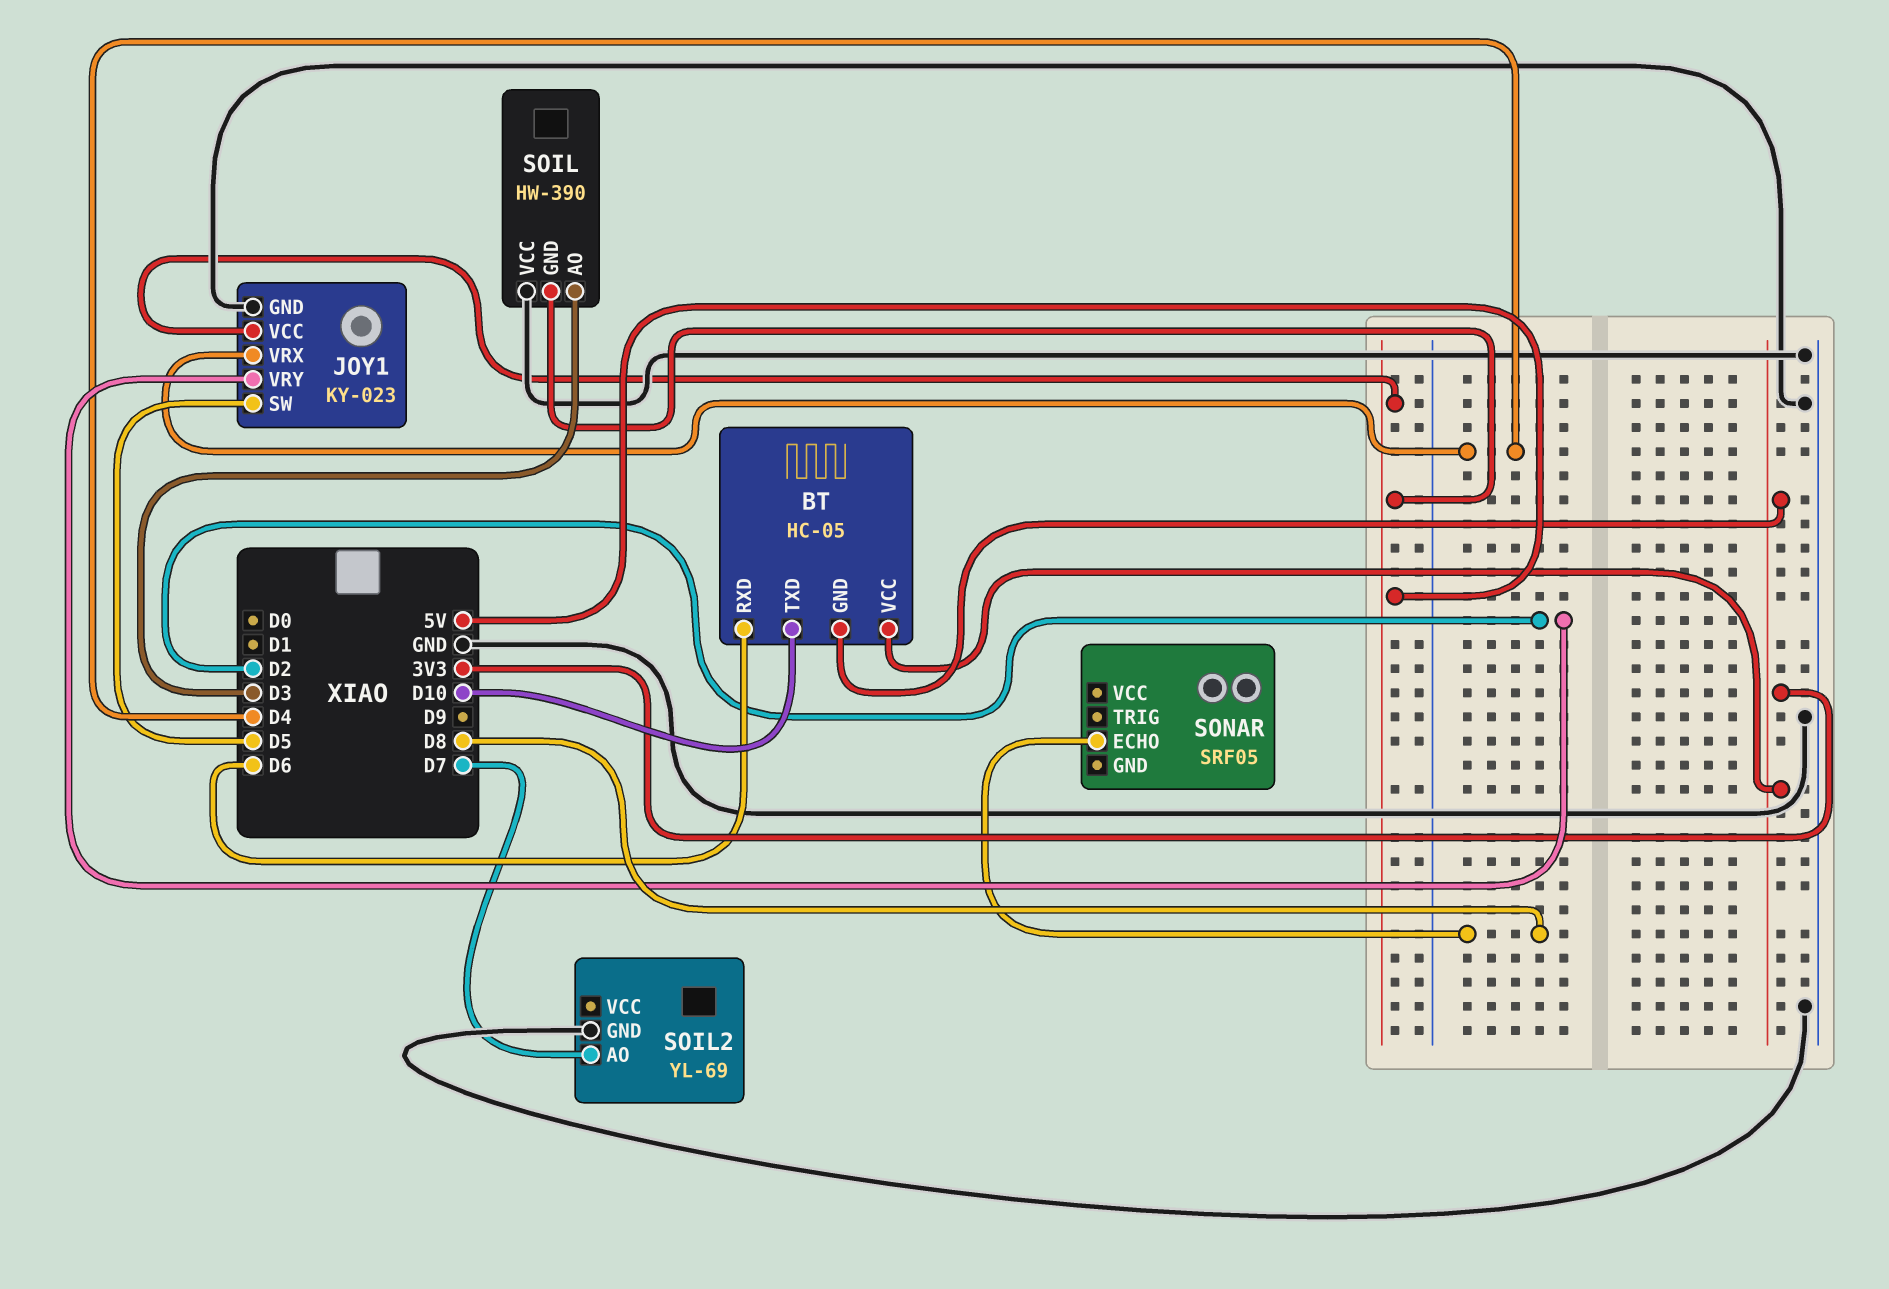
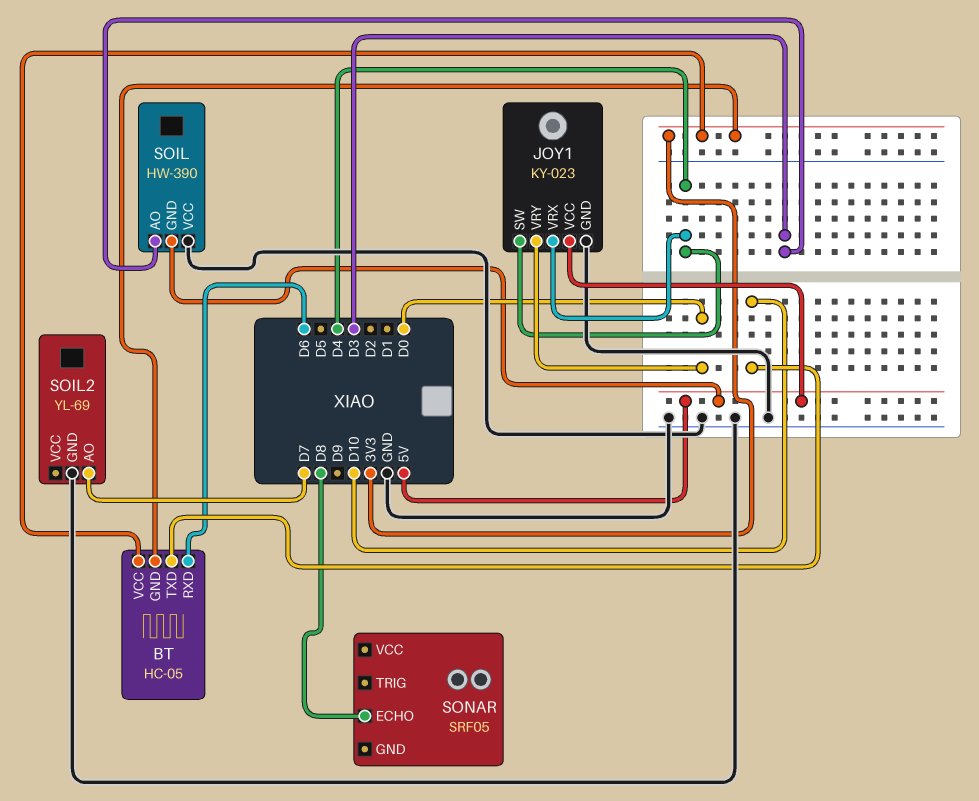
JOY1 pin SW: D5 -> D4
JOY1 pin VRY: D2 -> D0

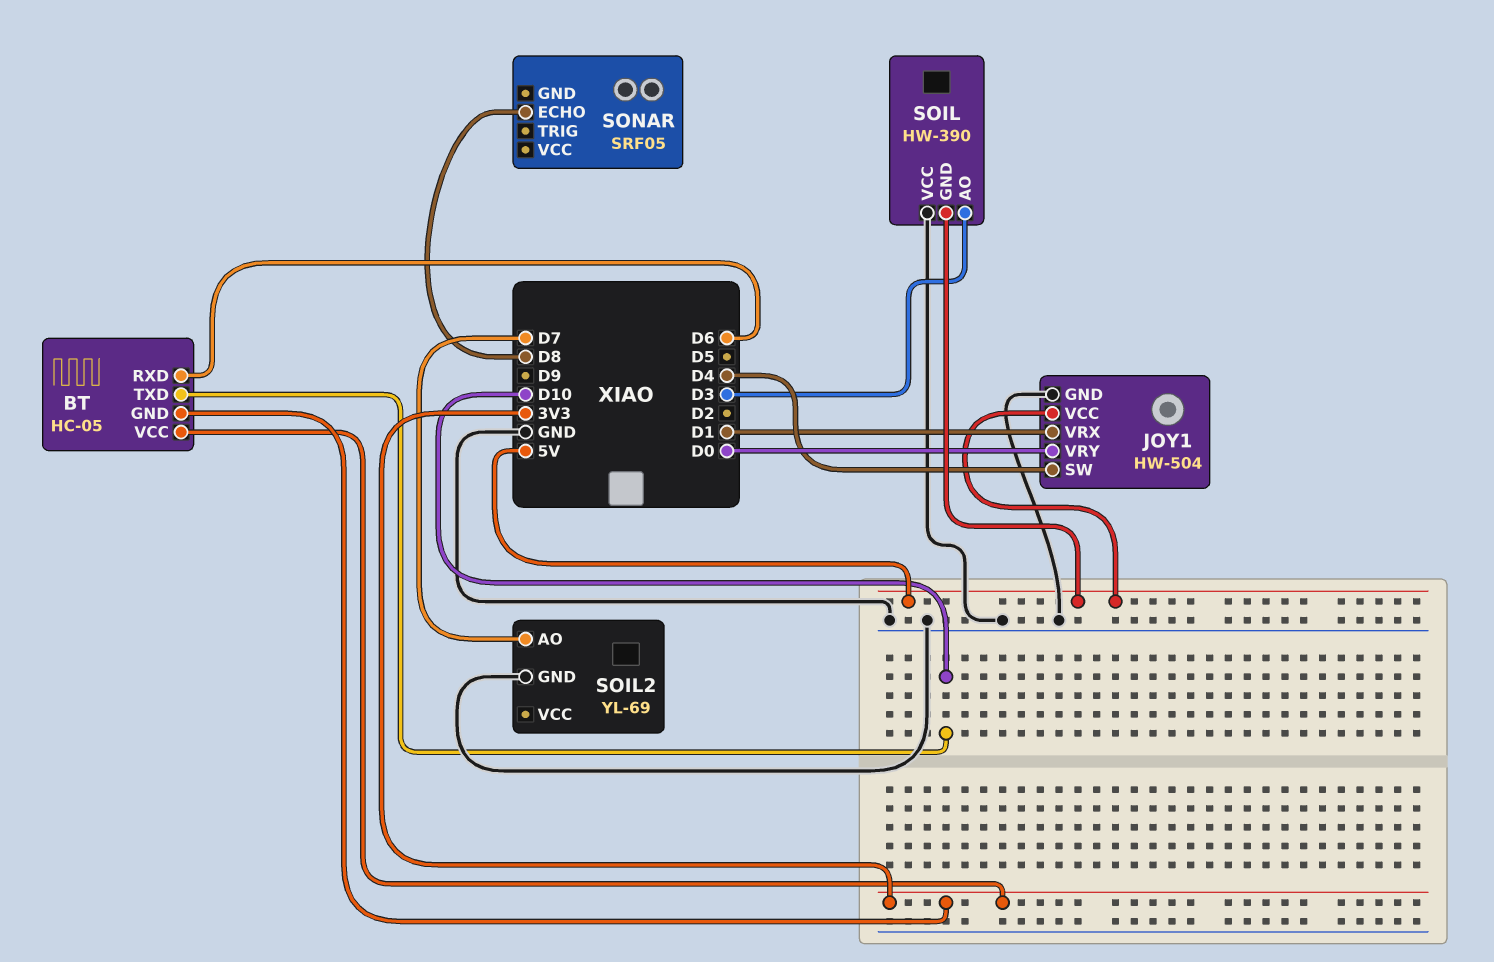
JOY1: KY-023 -> HW-504
JOY1 pin VRX: D4 -> D1

